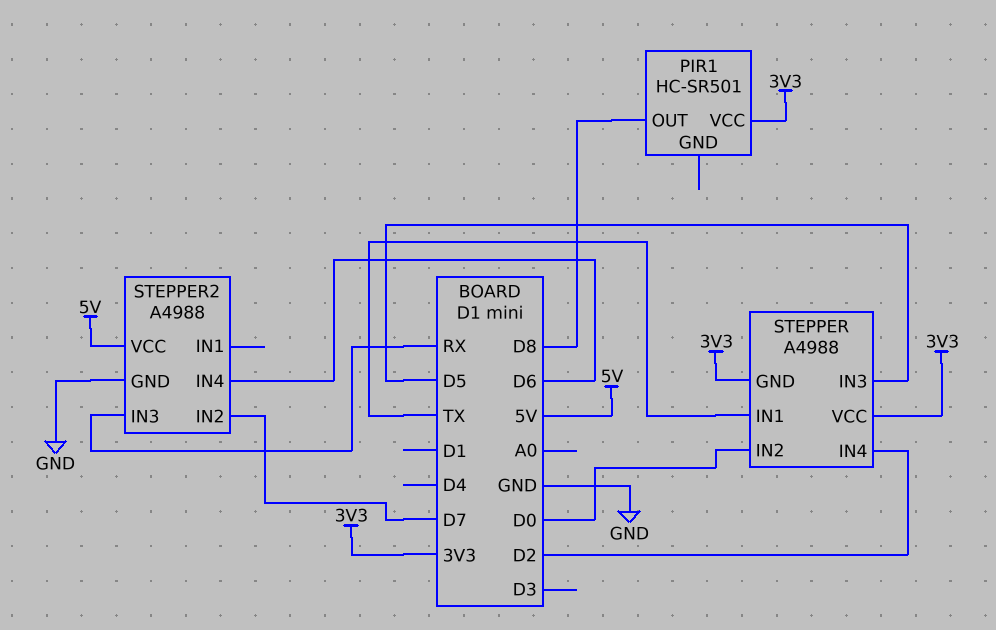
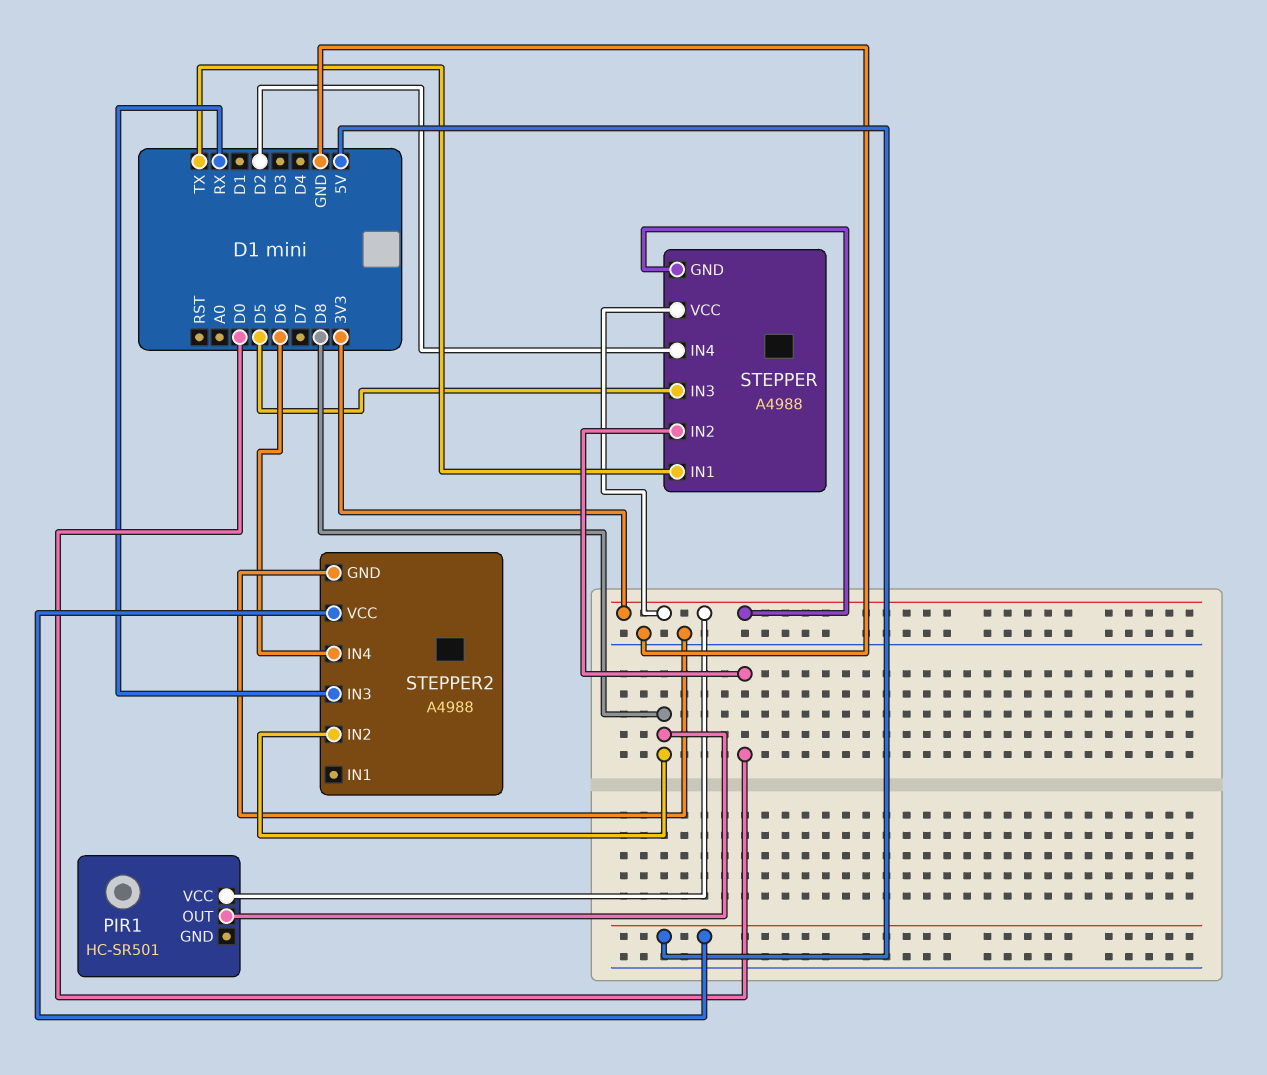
STEPPER2 pin IN2: D7 -> D8

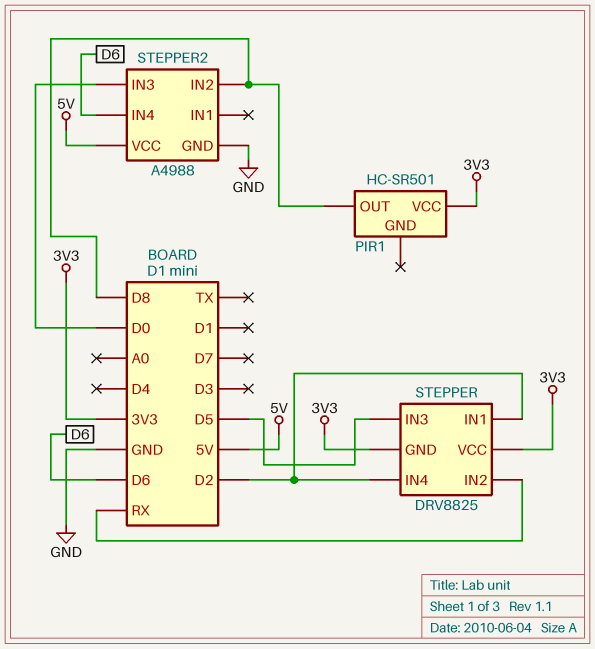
STEPPER: A4988 -> DRV8825
STEPPER pin IN1: TX -> D2
STEPPER pin IN2: D0 -> RX
STEPPER2 pin IN3: RX -> D0

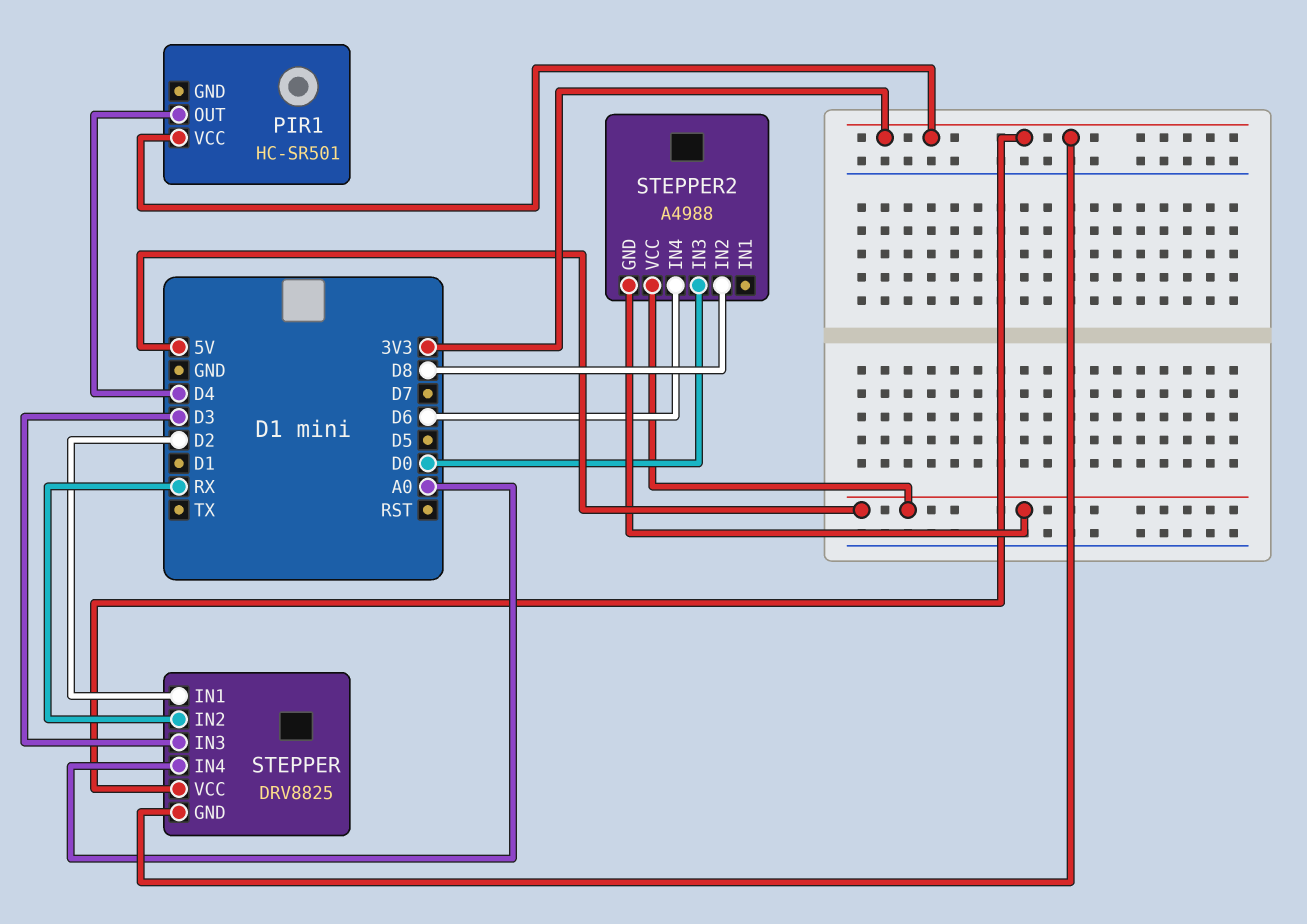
PIR1 pin OUT: D8 -> D4
STEPPER pin IN3: D5 -> D3
STEPPER pin IN4: D2 -> A0
STEPPER2 pin GND: GND -> 5V

